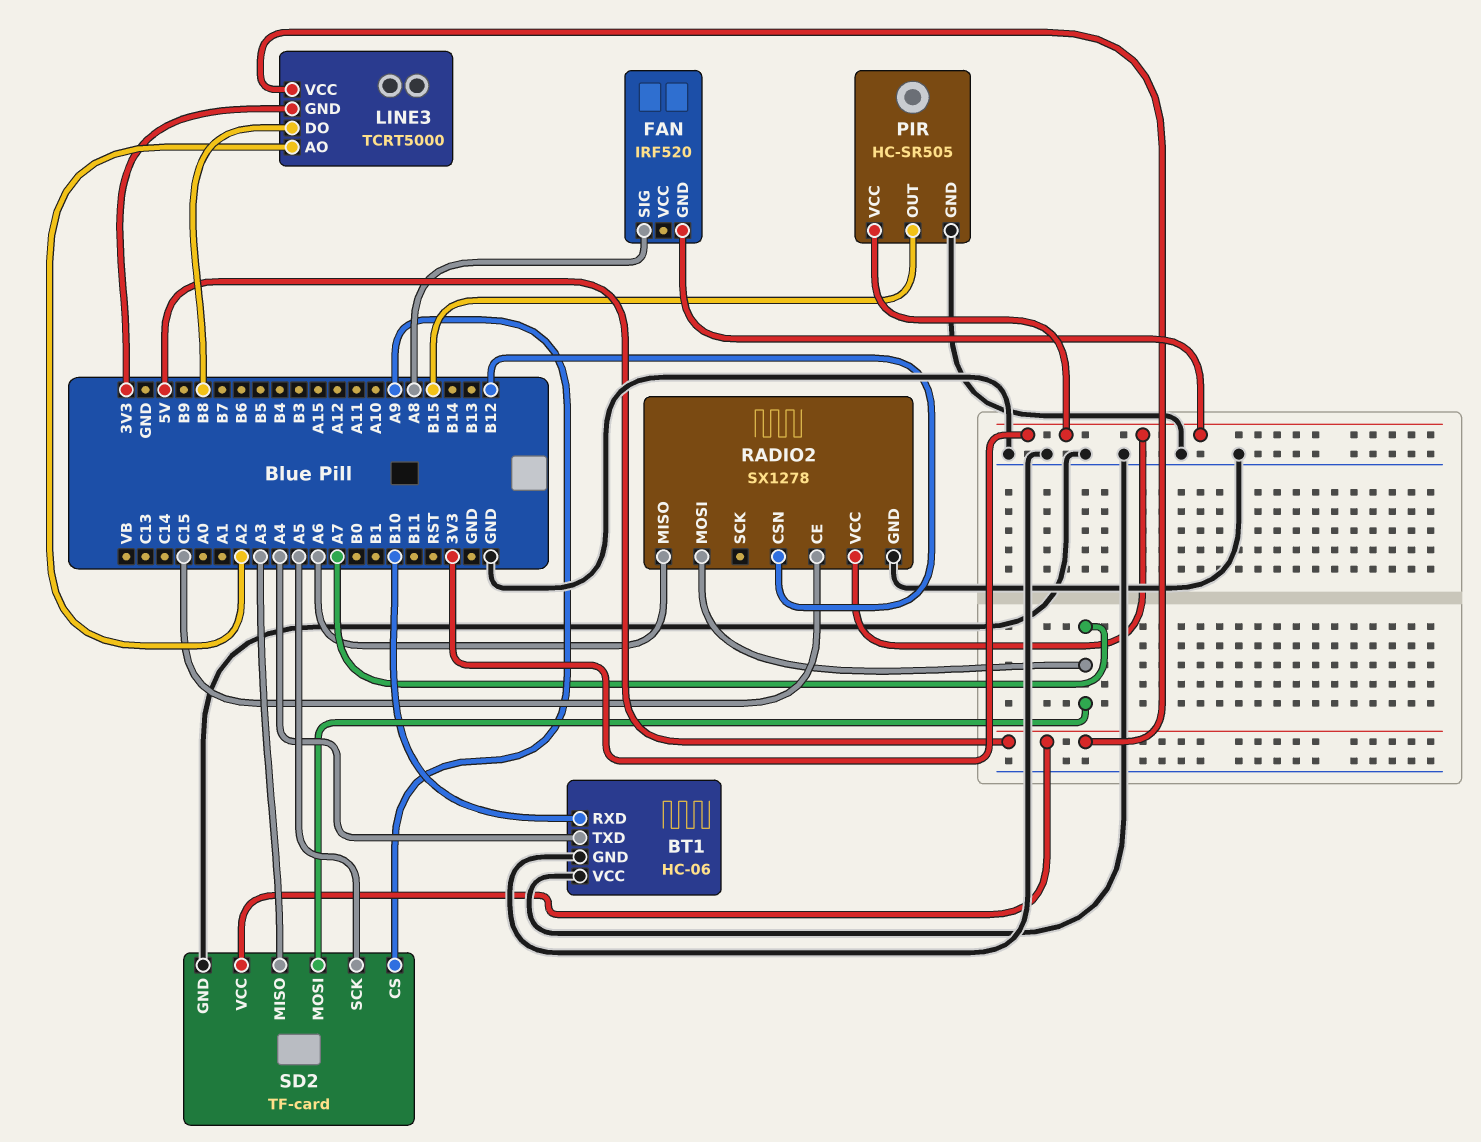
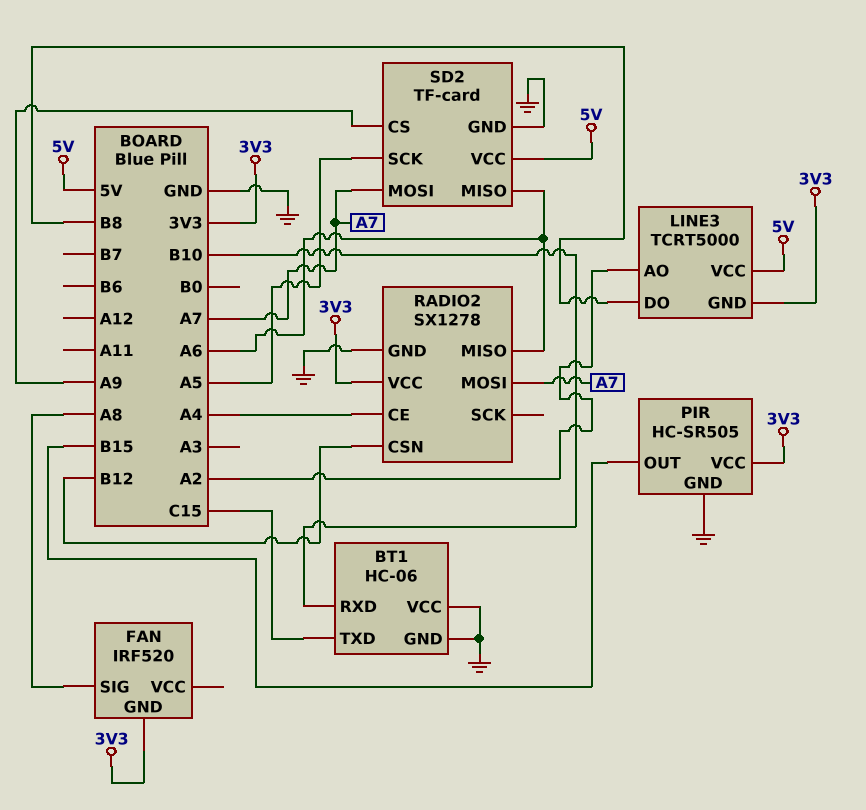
BT1 pin TXD: A4 -> C15
RADIO2 pin CE: C15 -> A4
SD2 pin MISO: A3 -> A6

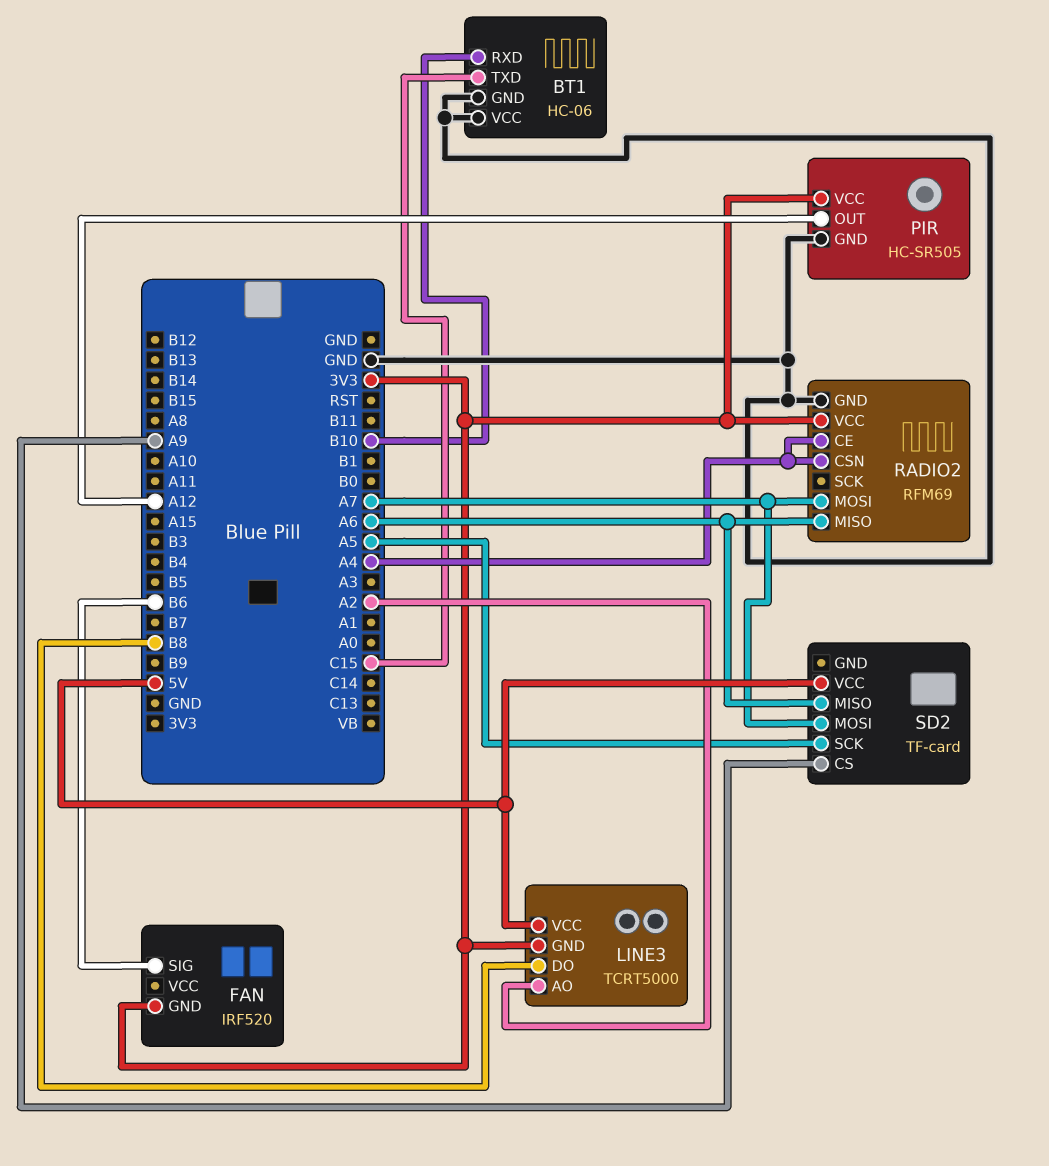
FAN pin SIG: A8 -> B6
PIR pin OUT: B15 -> A12
RADIO2: SX1278 -> RFM69
RADIO2 pin CSN: B12 -> A4
SD2 pin GND: GND -> none

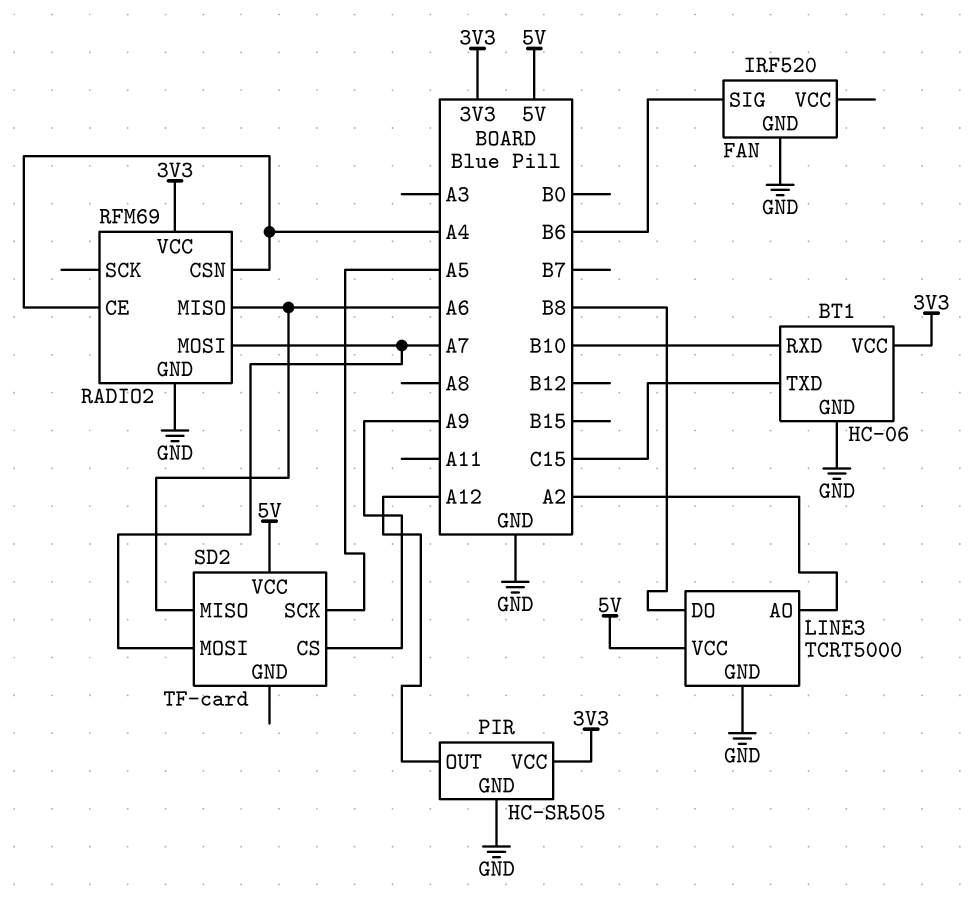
BT1 pin VCC: GND -> 3V3
FAN pin GND: 3V3 -> GND
LINE3 pin GND: 3V3 -> GND

